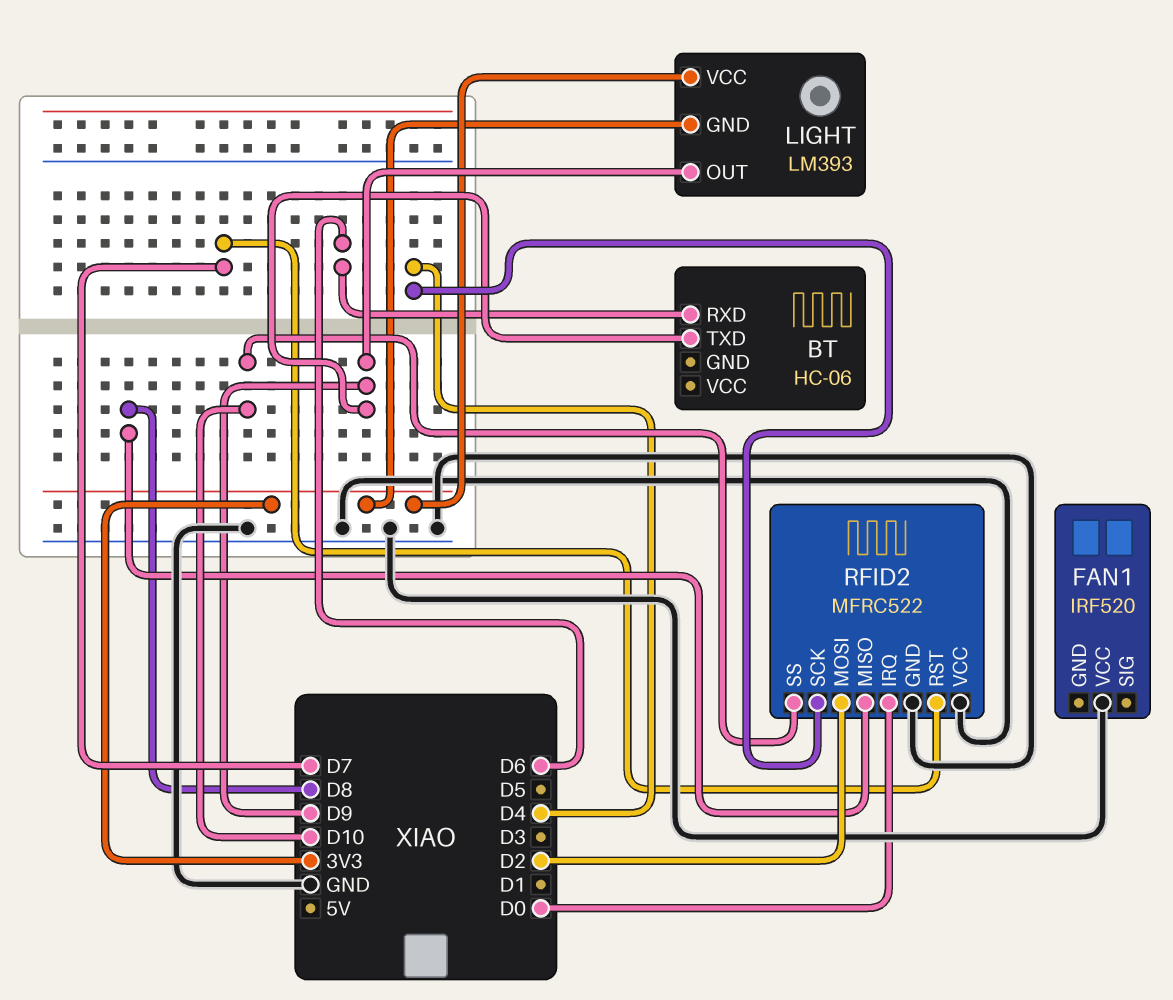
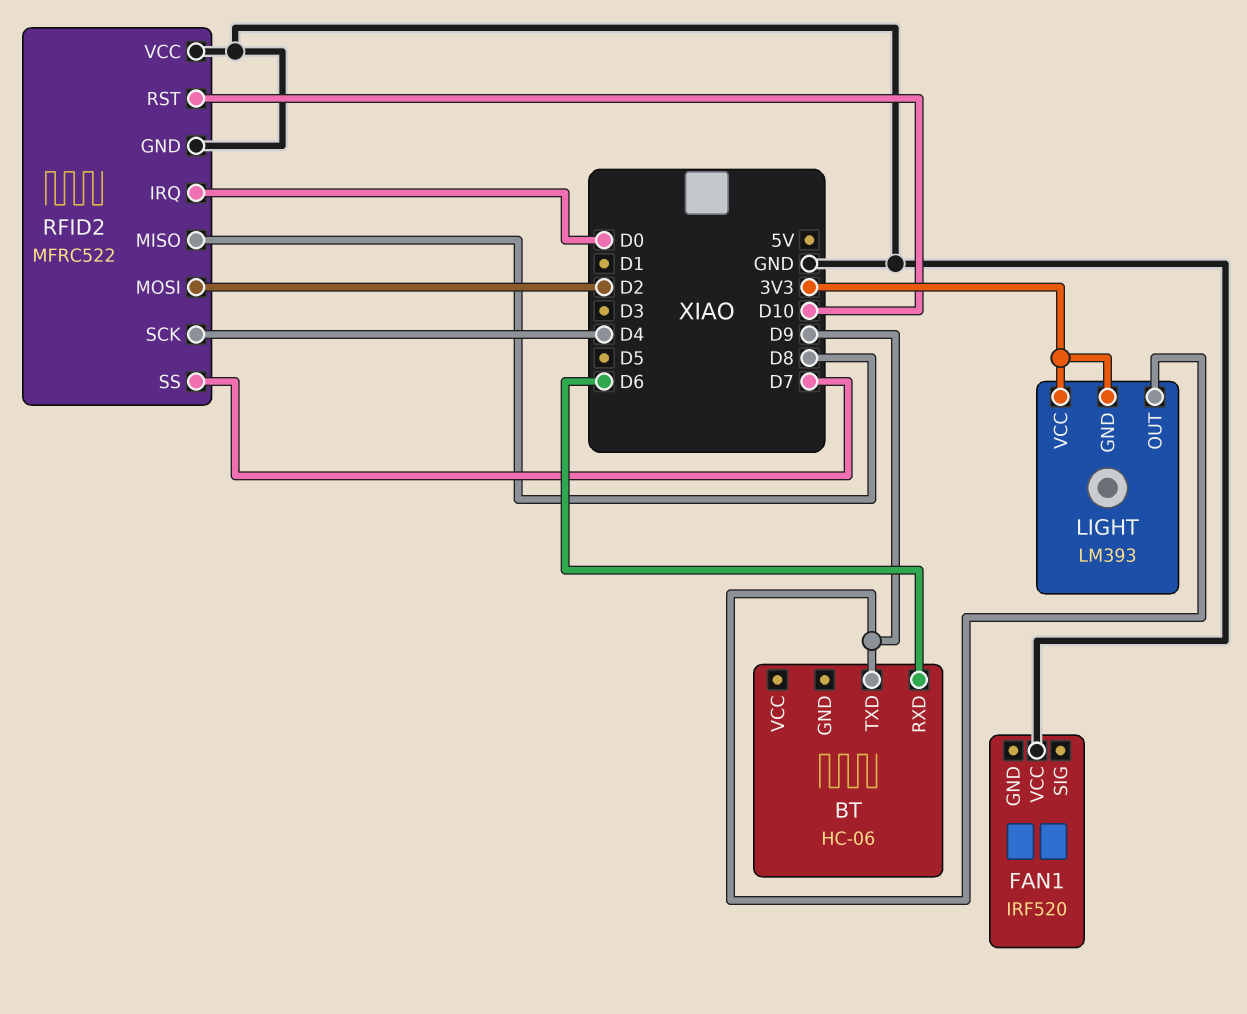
RFID2 pin RST: D7 -> D10
RFID2 pin SS: D10 -> D7

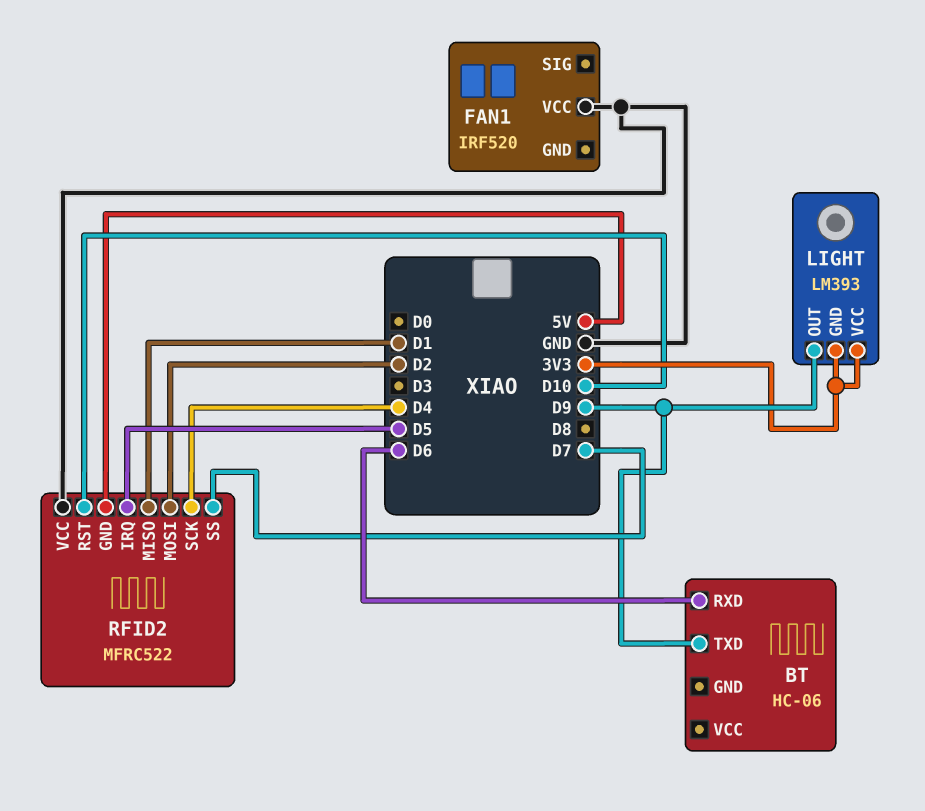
RFID2 pin GND: GND -> 5V
RFID2 pin IRQ: D0 -> D5
RFID2 pin MISO: D8 -> D1

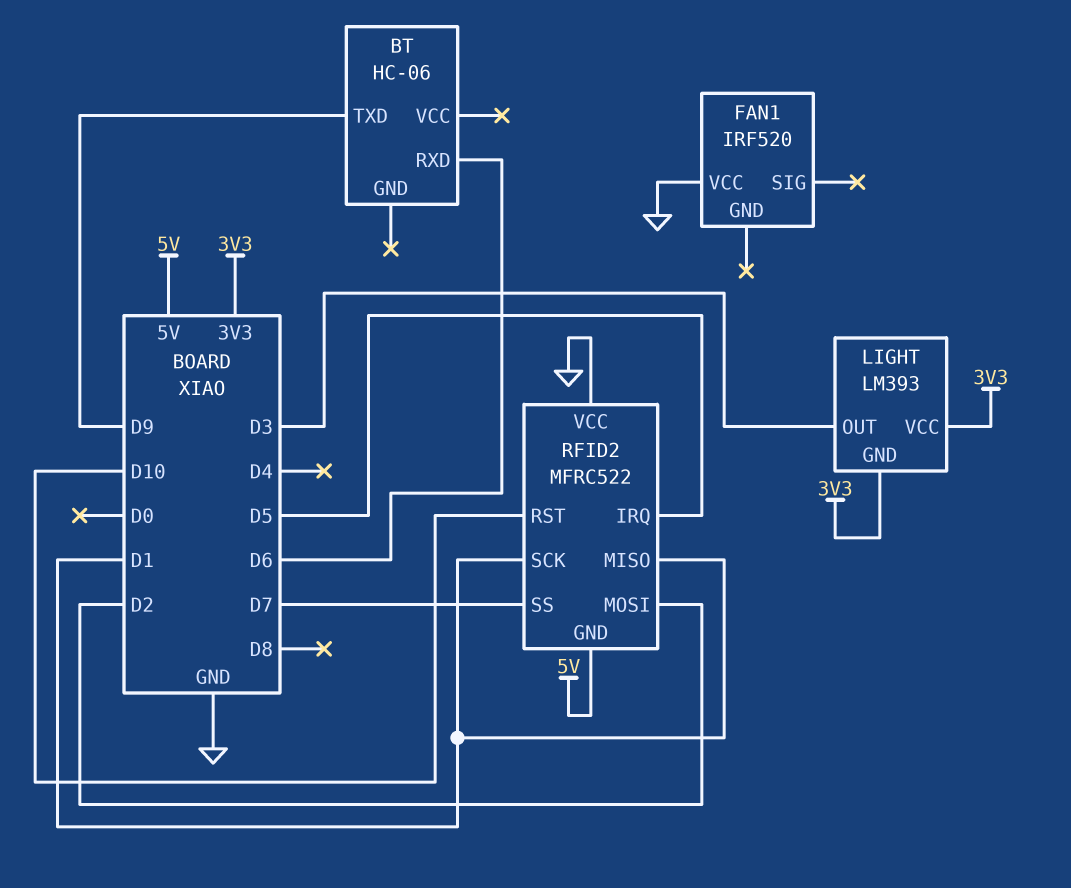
LIGHT pin OUT: D9 -> D3
RFID2 pin SCK: D4 -> D1

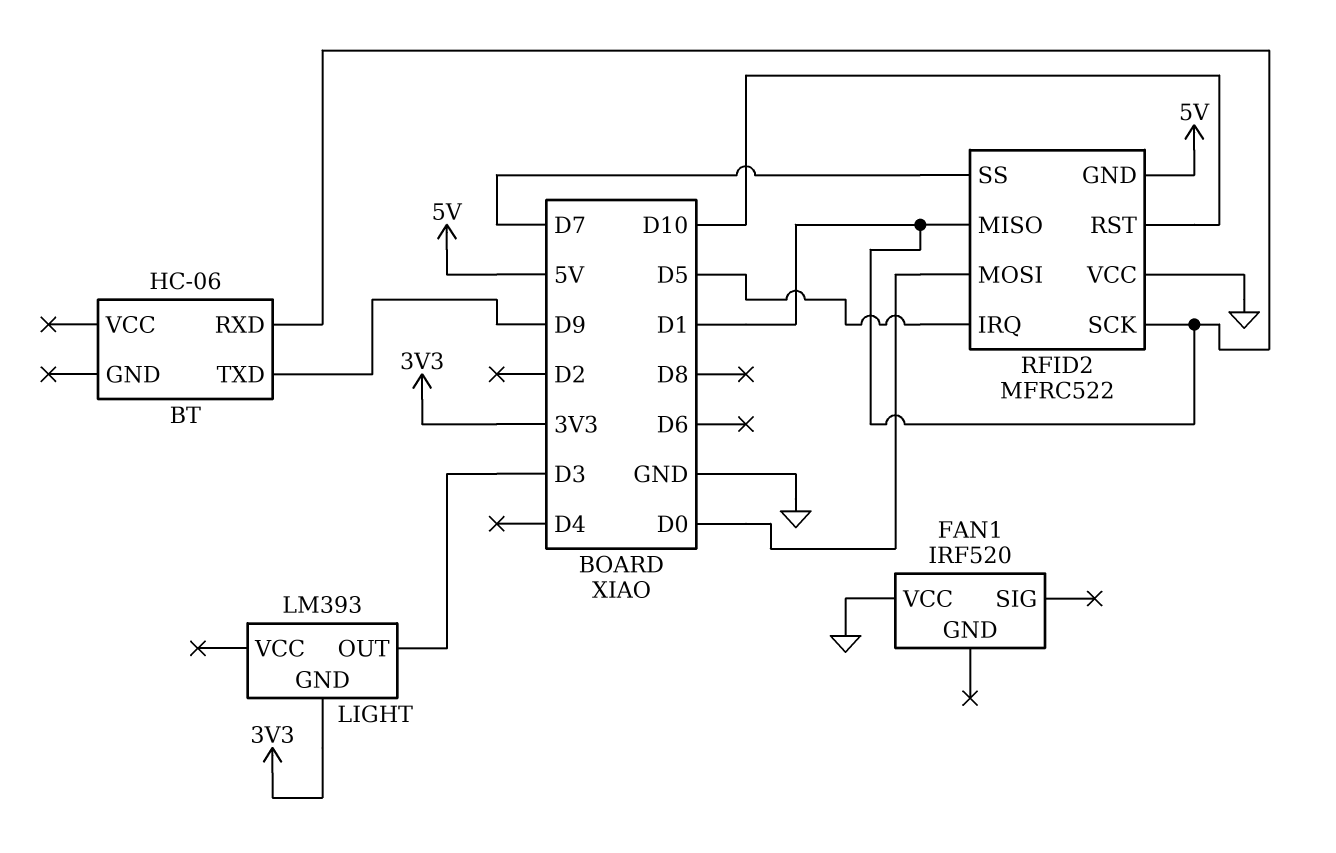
BT pin RXD: D6 -> D1
LIGHT pin VCC: 3V3 -> none
RFID2 pin MOSI: D2 -> D0

